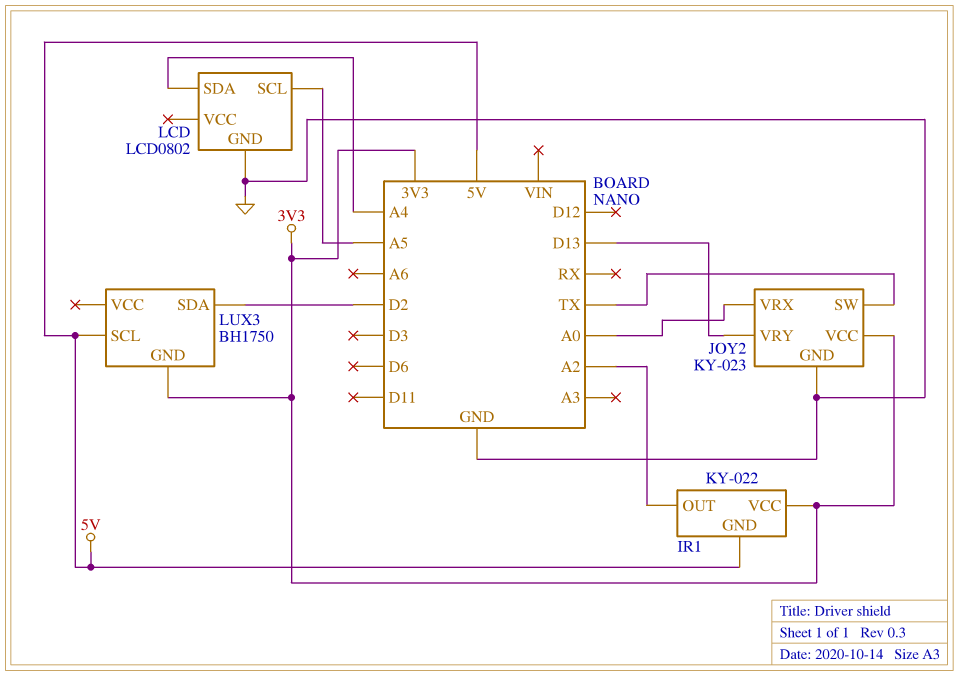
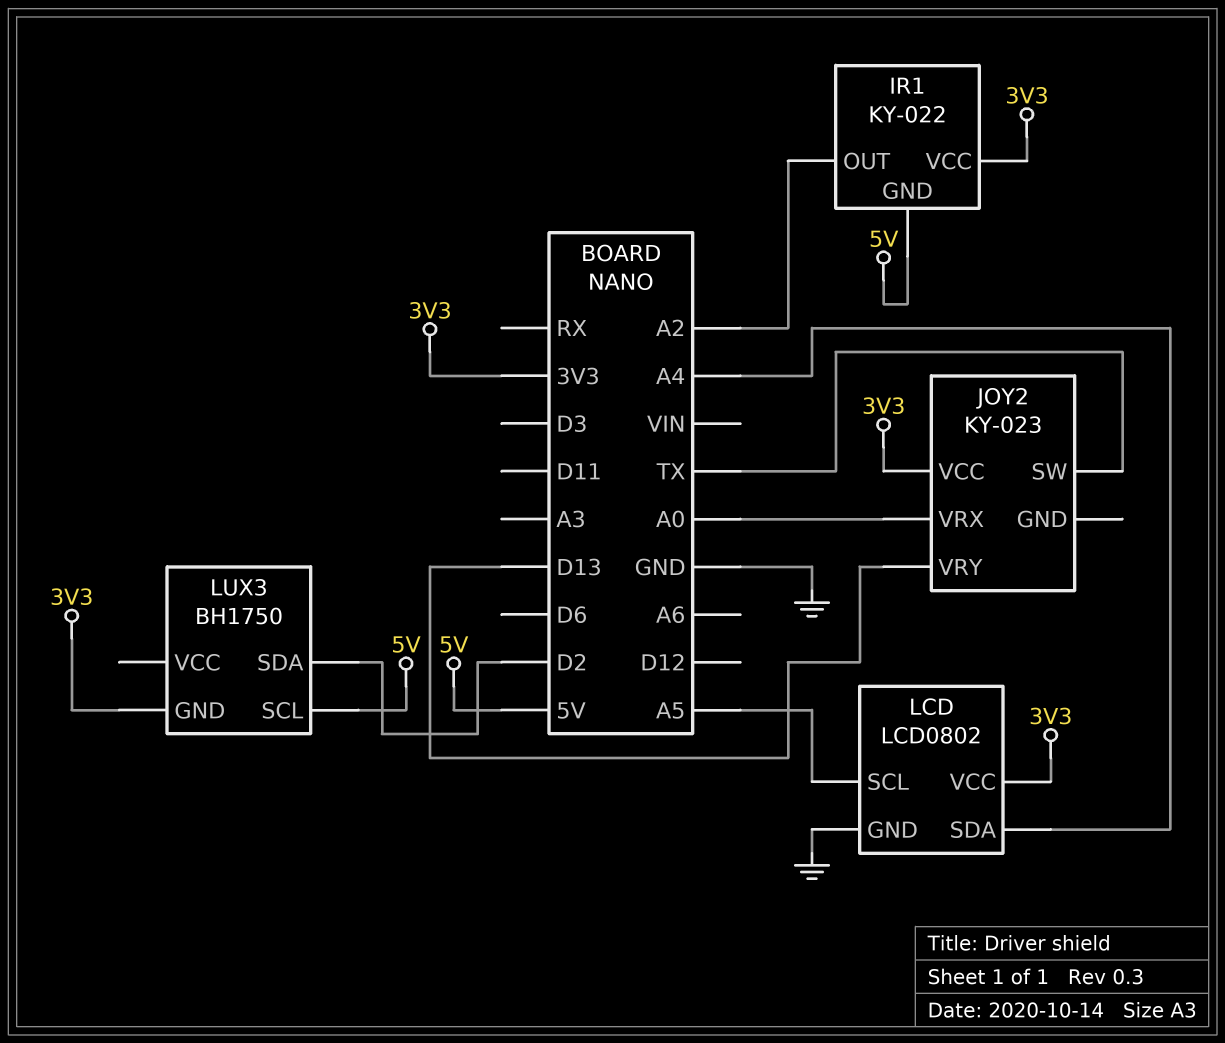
JOY2 pin GND: GND -> none
LCD pin VCC: none -> 3V3

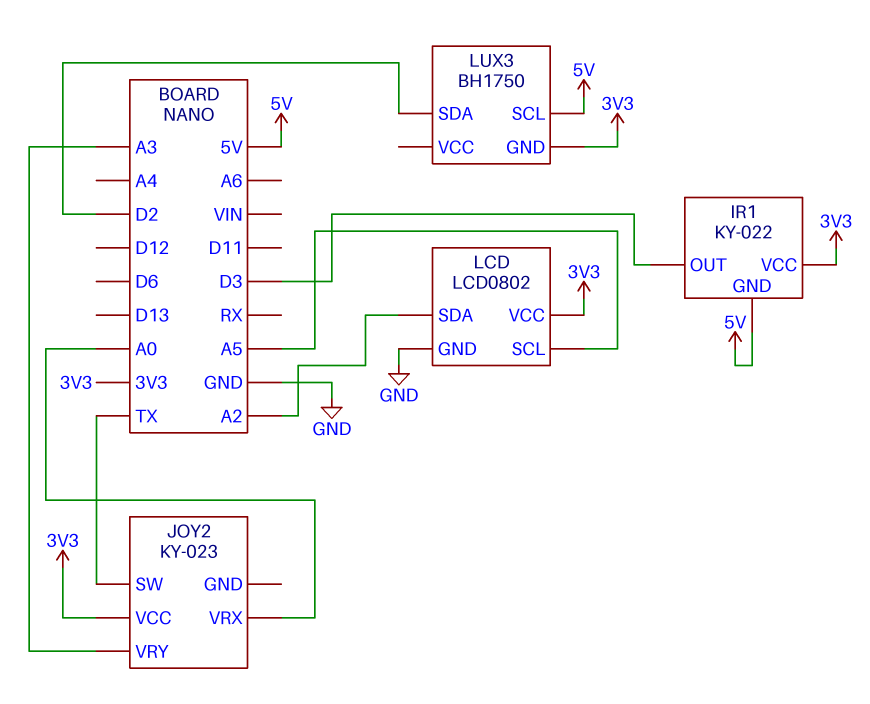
IR1 pin OUT: A2 -> D3
JOY2 pin VRY: D13 -> A3
LCD pin SDA: A4 -> A2

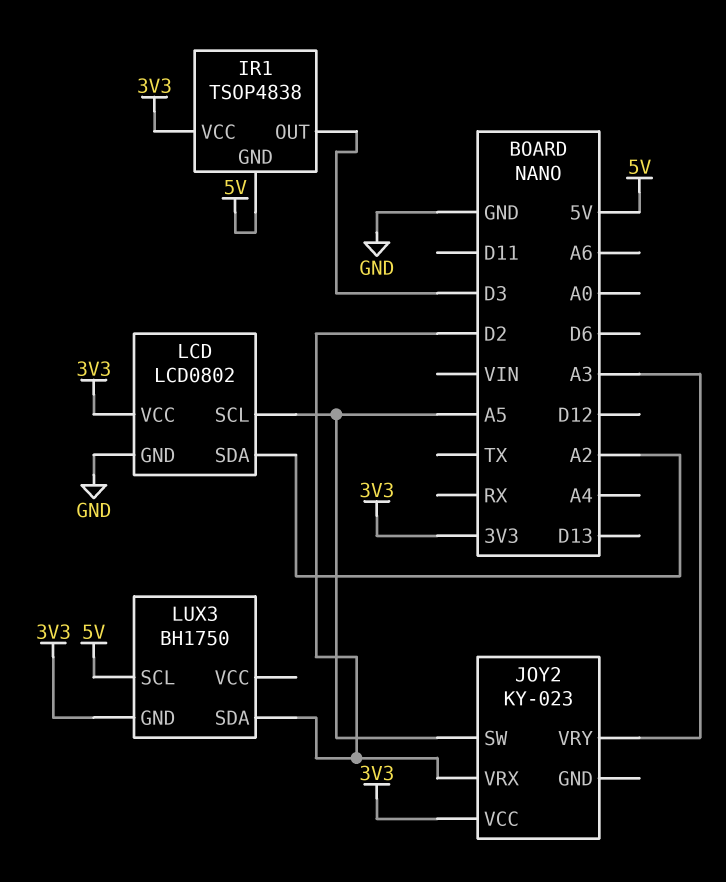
IR1: KY-022 -> TSOP4838
JOY2 pin SW: TX -> A5
JOY2 pin VRX: A0 -> D2

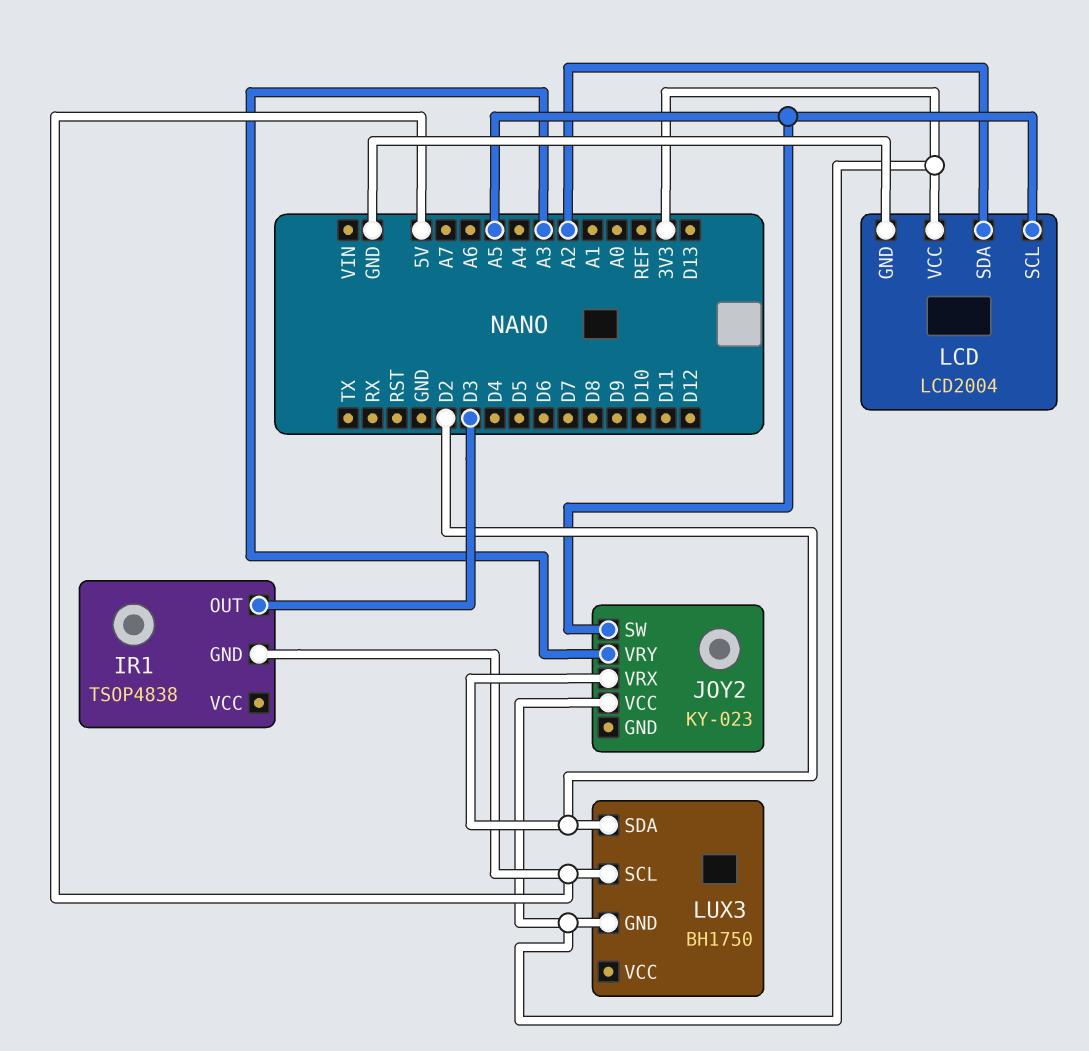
IR1 pin VCC: 3V3 -> none
LCD: LCD0802 -> LCD2004

